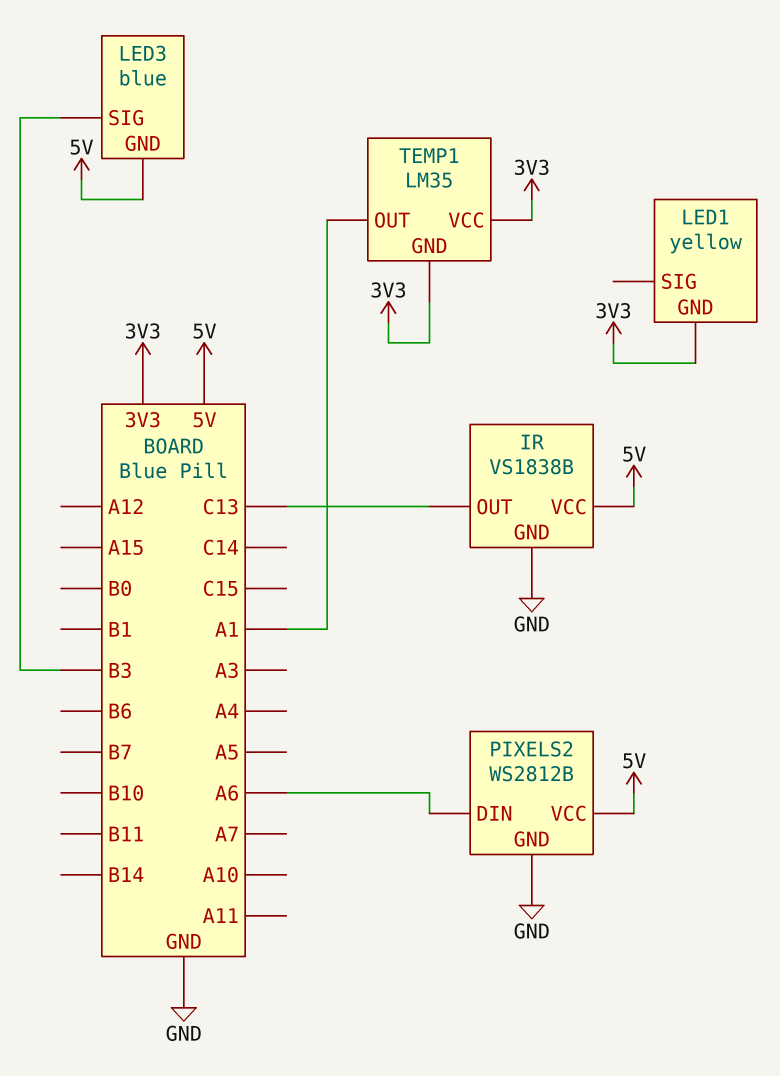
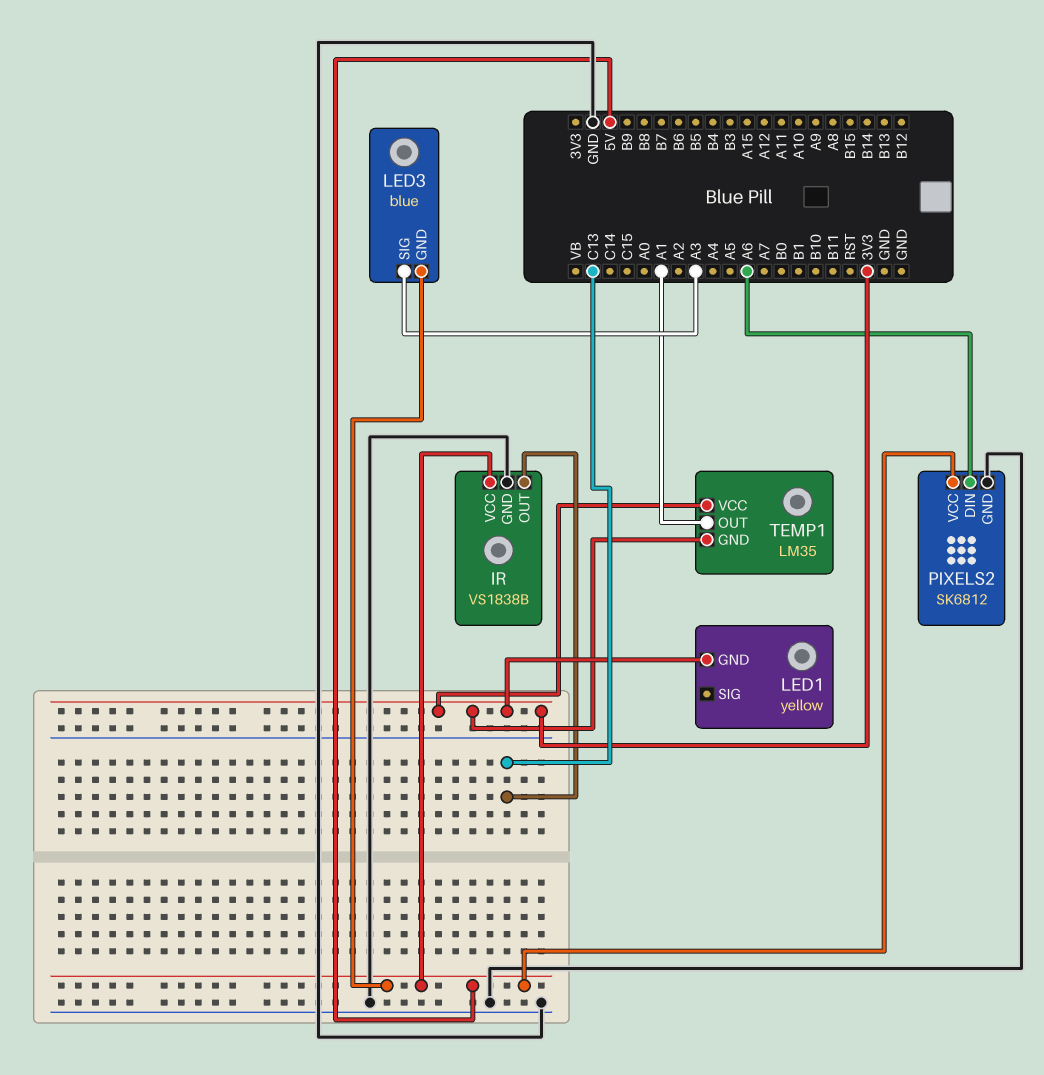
LED3 pin SIG: B3 -> A3
PIXELS2: WS2812B -> SK6812

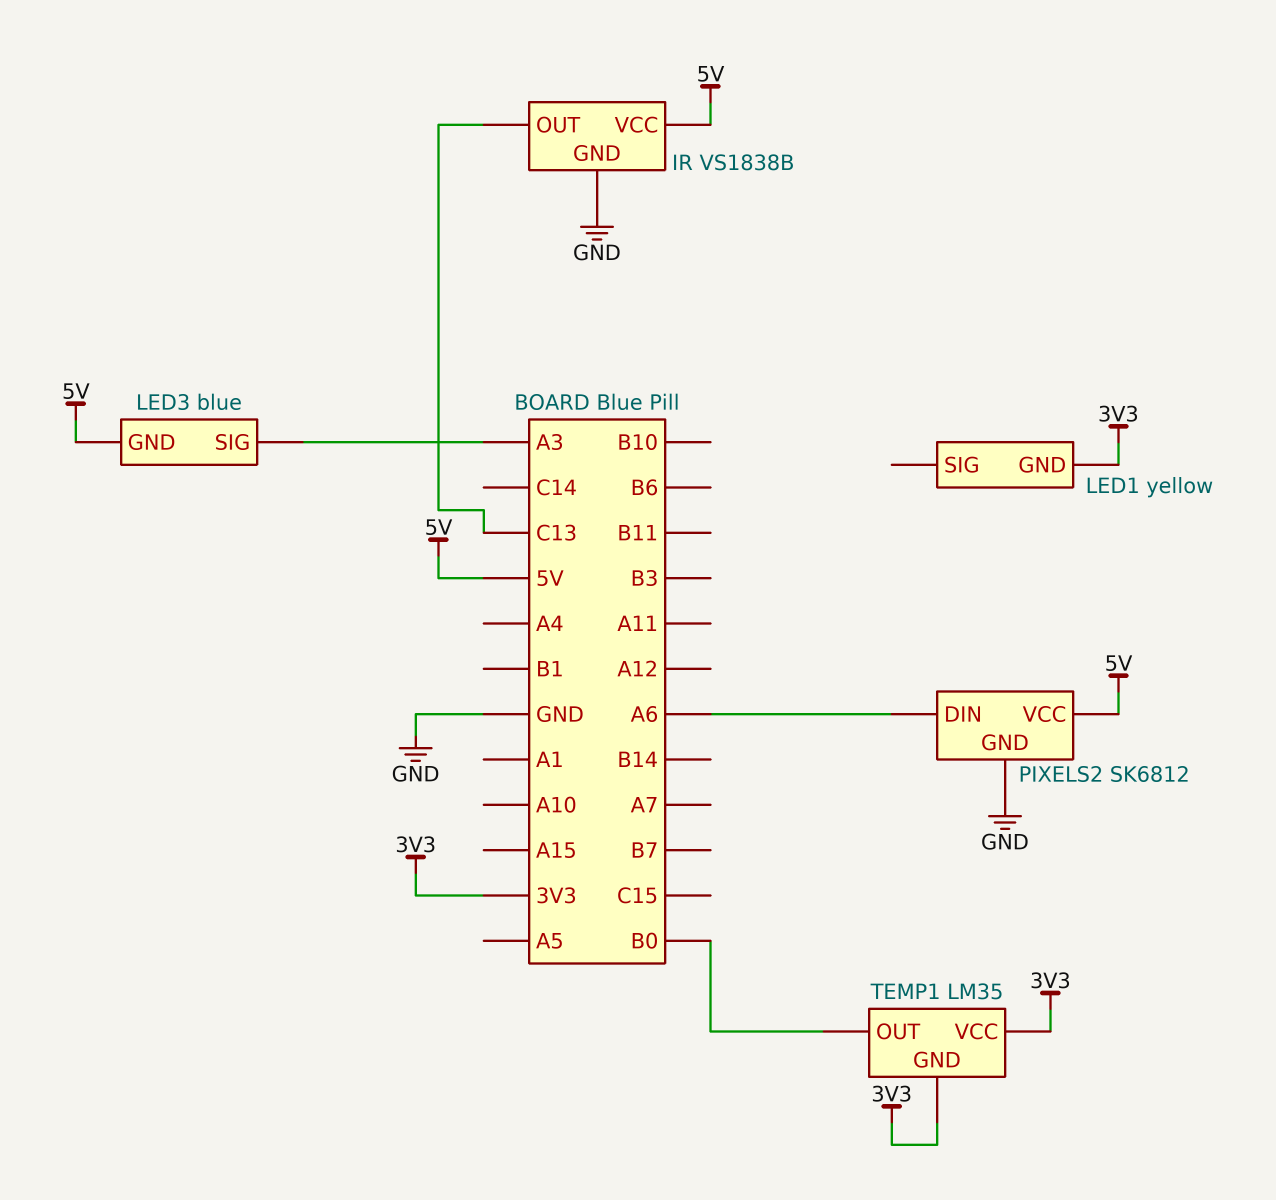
TEMP1 pin OUT: A1 -> B0

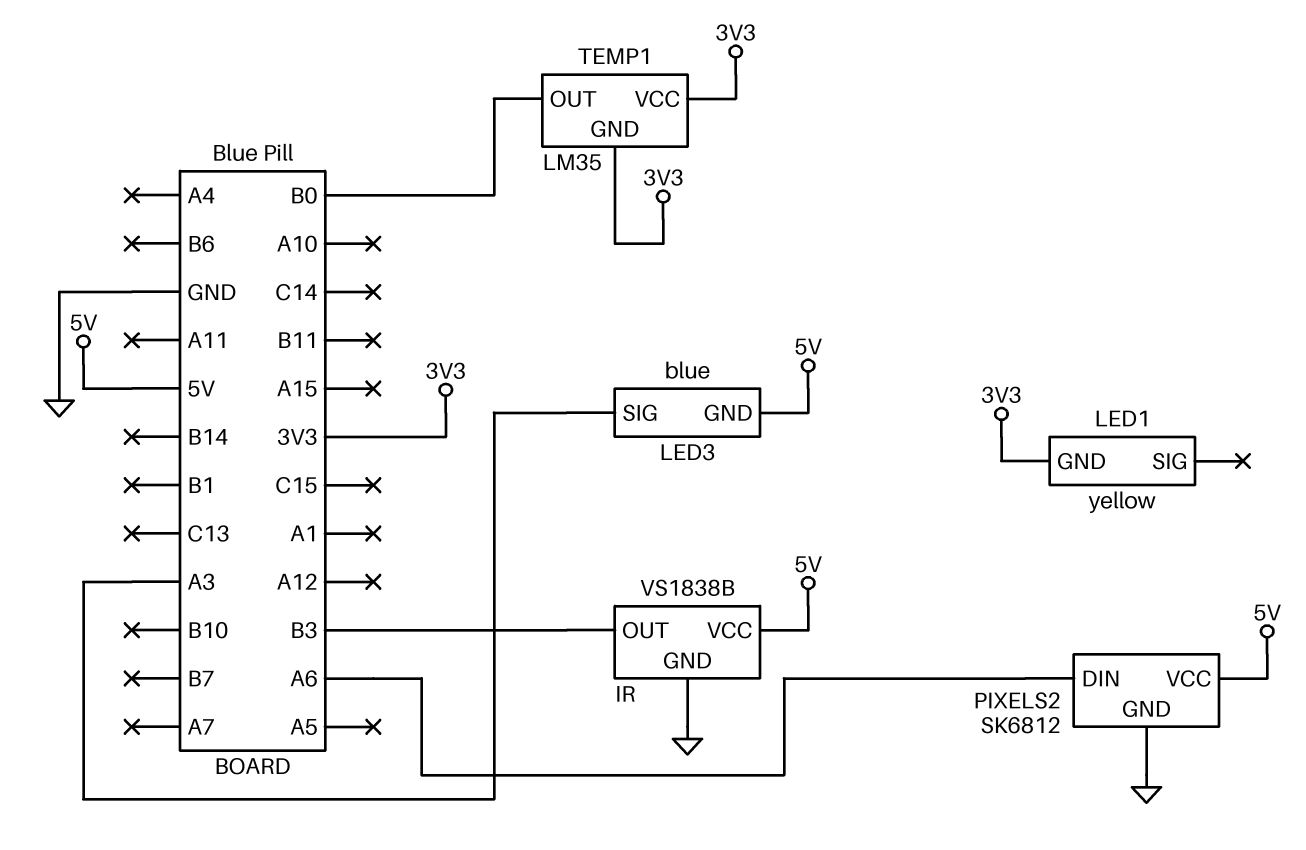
IR pin OUT: C13 -> B3

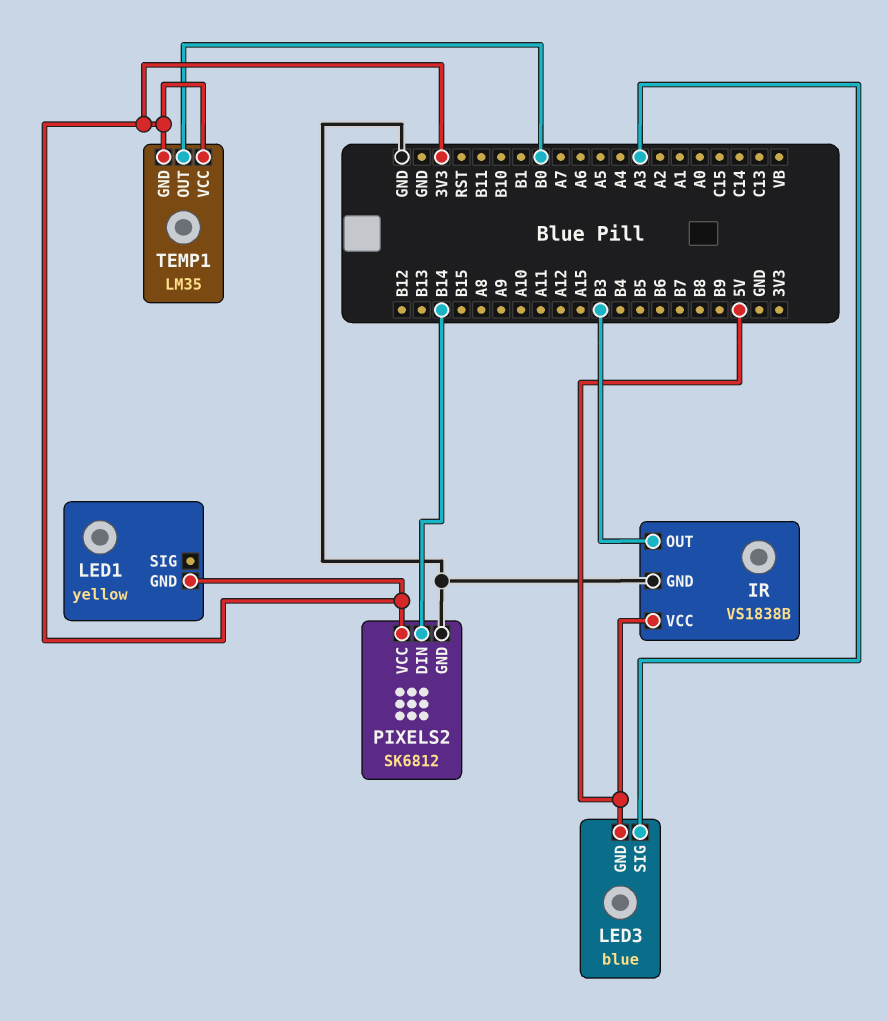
PIXELS2 pin DIN: A6 -> B14
PIXELS2 pin VCC: 5V -> 3V3

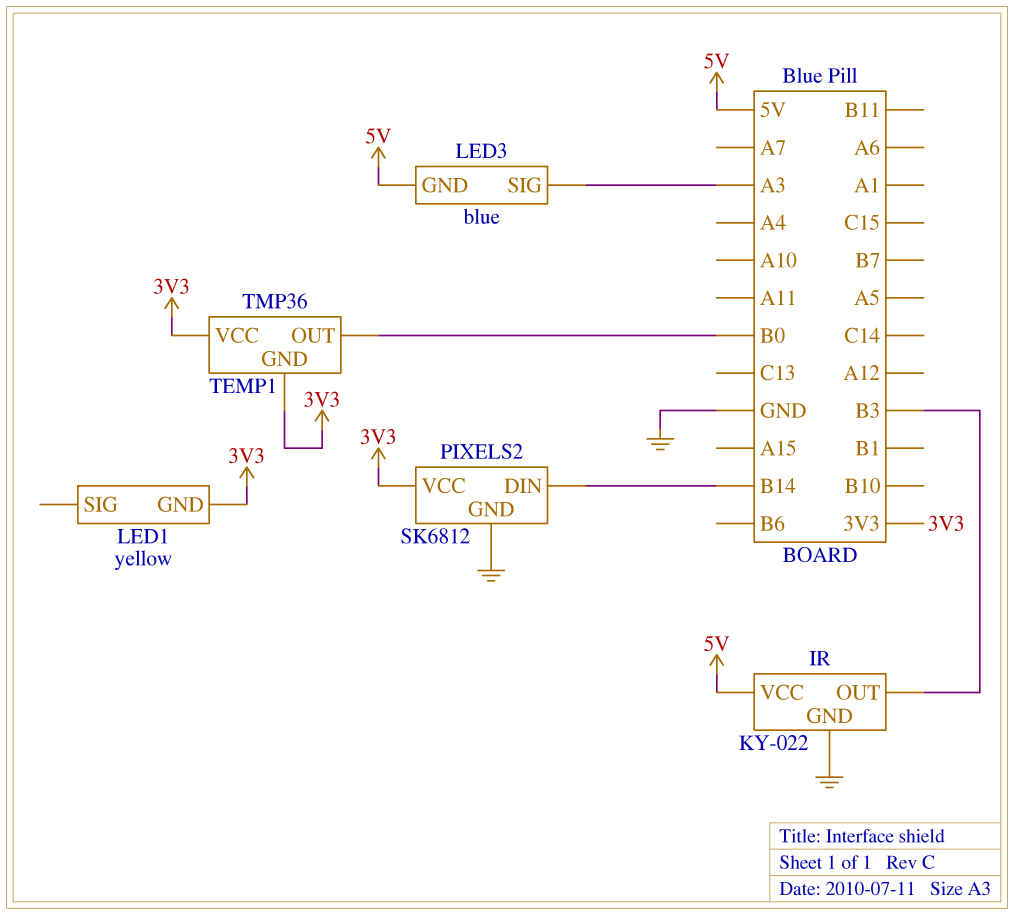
IR: VS1838B -> KY-022
TEMP1: LM35 -> TMP36

